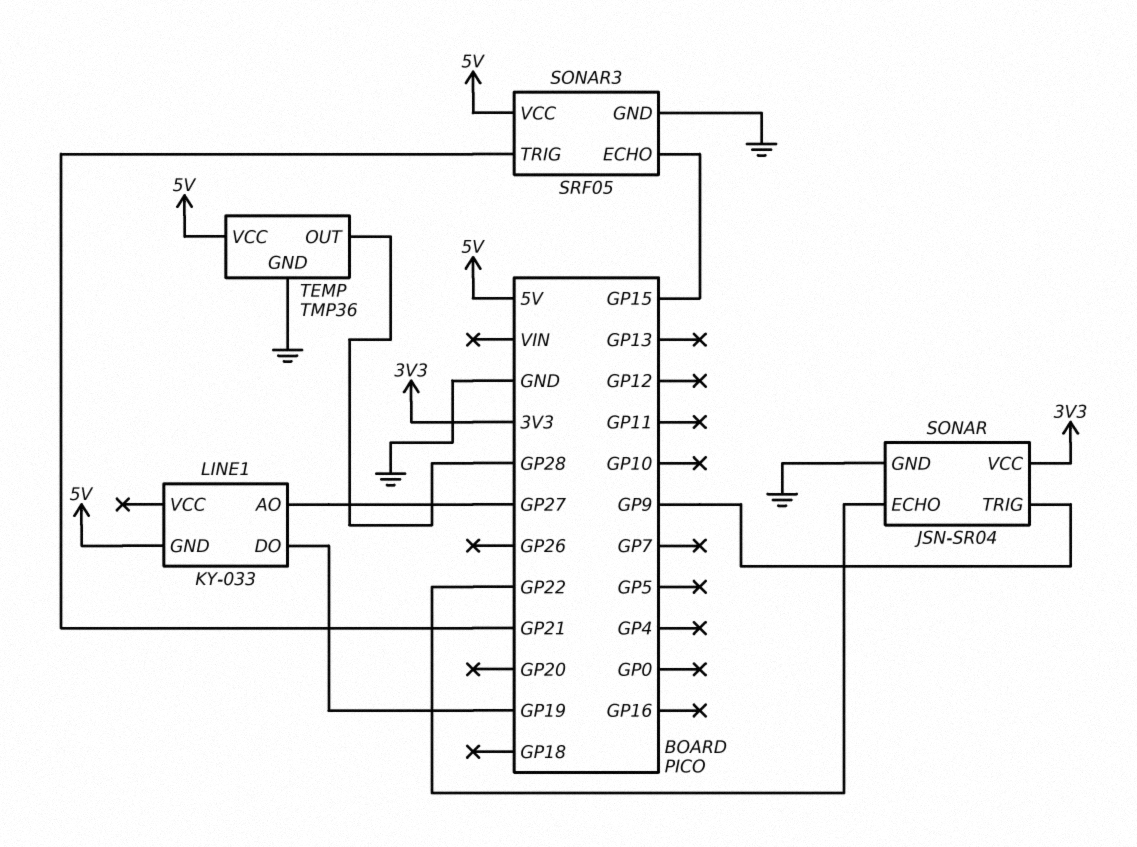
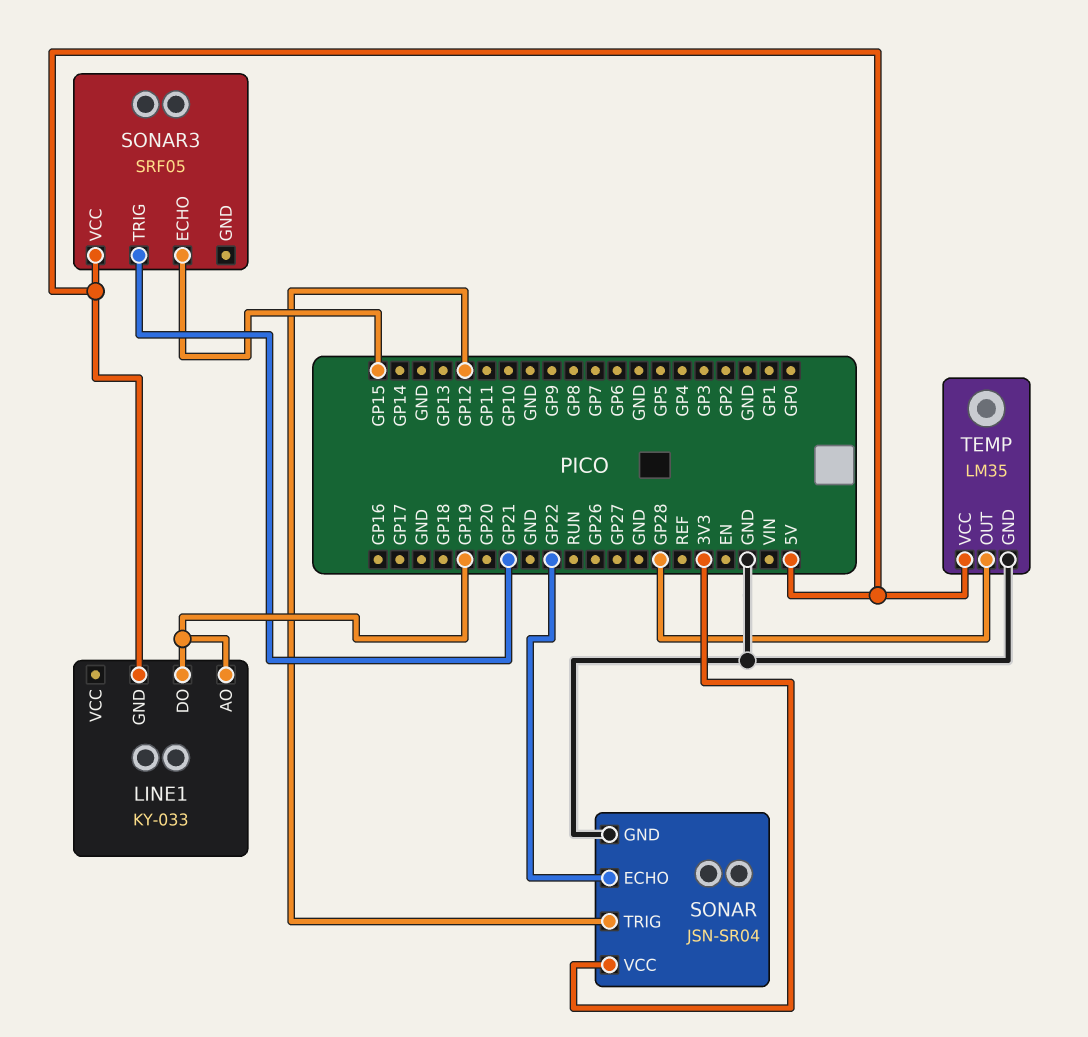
LINE1 pin AO: GP27 -> GP19
SONAR pin TRIG: GP9 -> GP12
SONAR3 pin GND: GND -> none
TEMP: TMP36 -> LM35

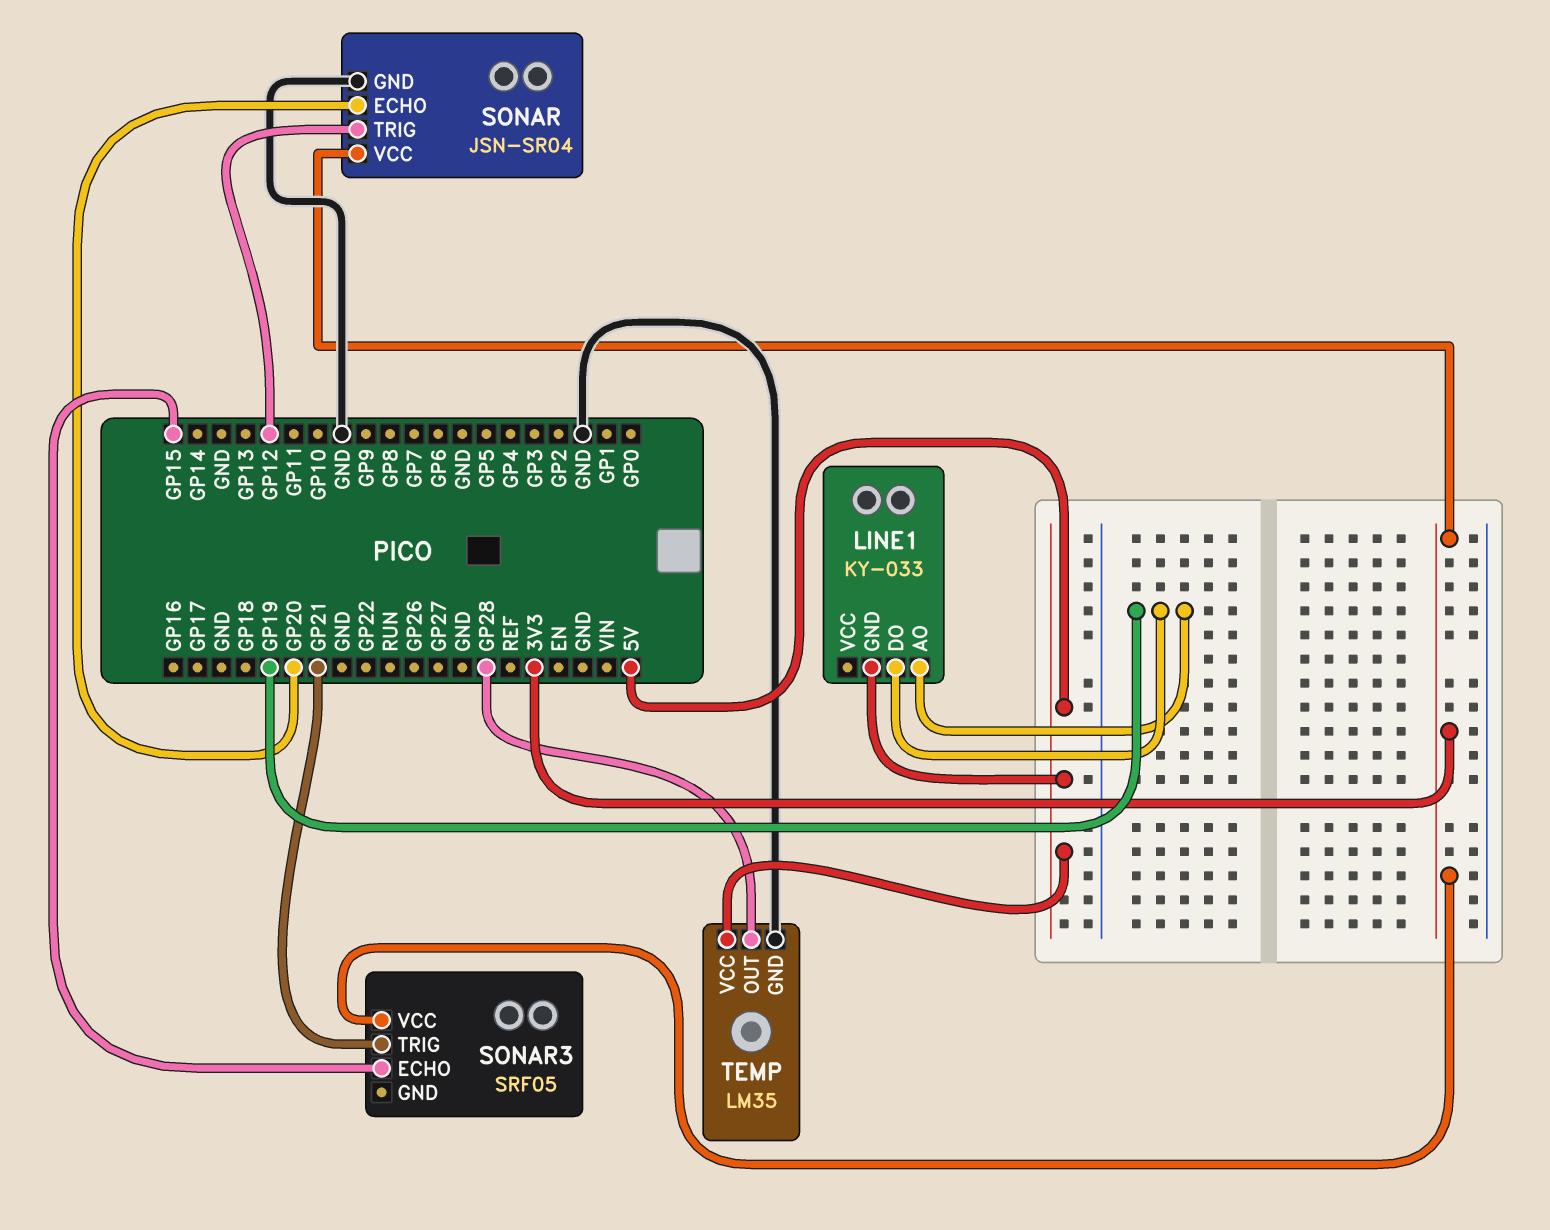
SONAR pin ECHO: GP22 -> GP20
SONAR3 pin VCC: 5V -> 3V3

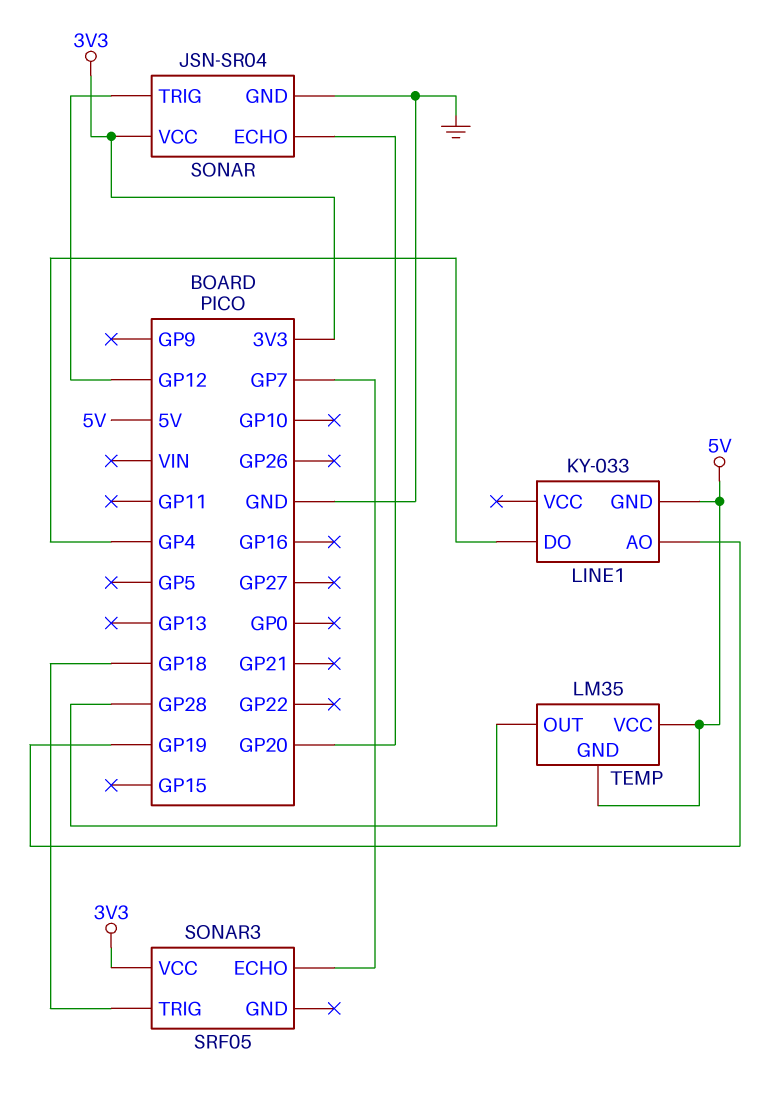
LINE1 pin DO: GP19 -> GP4
SONAR3 pin ECHO: GP15 -> GP7
SONAR3 pin TRIG: GP21 -> GP18
TEMP pin GND: GND -> 5V

